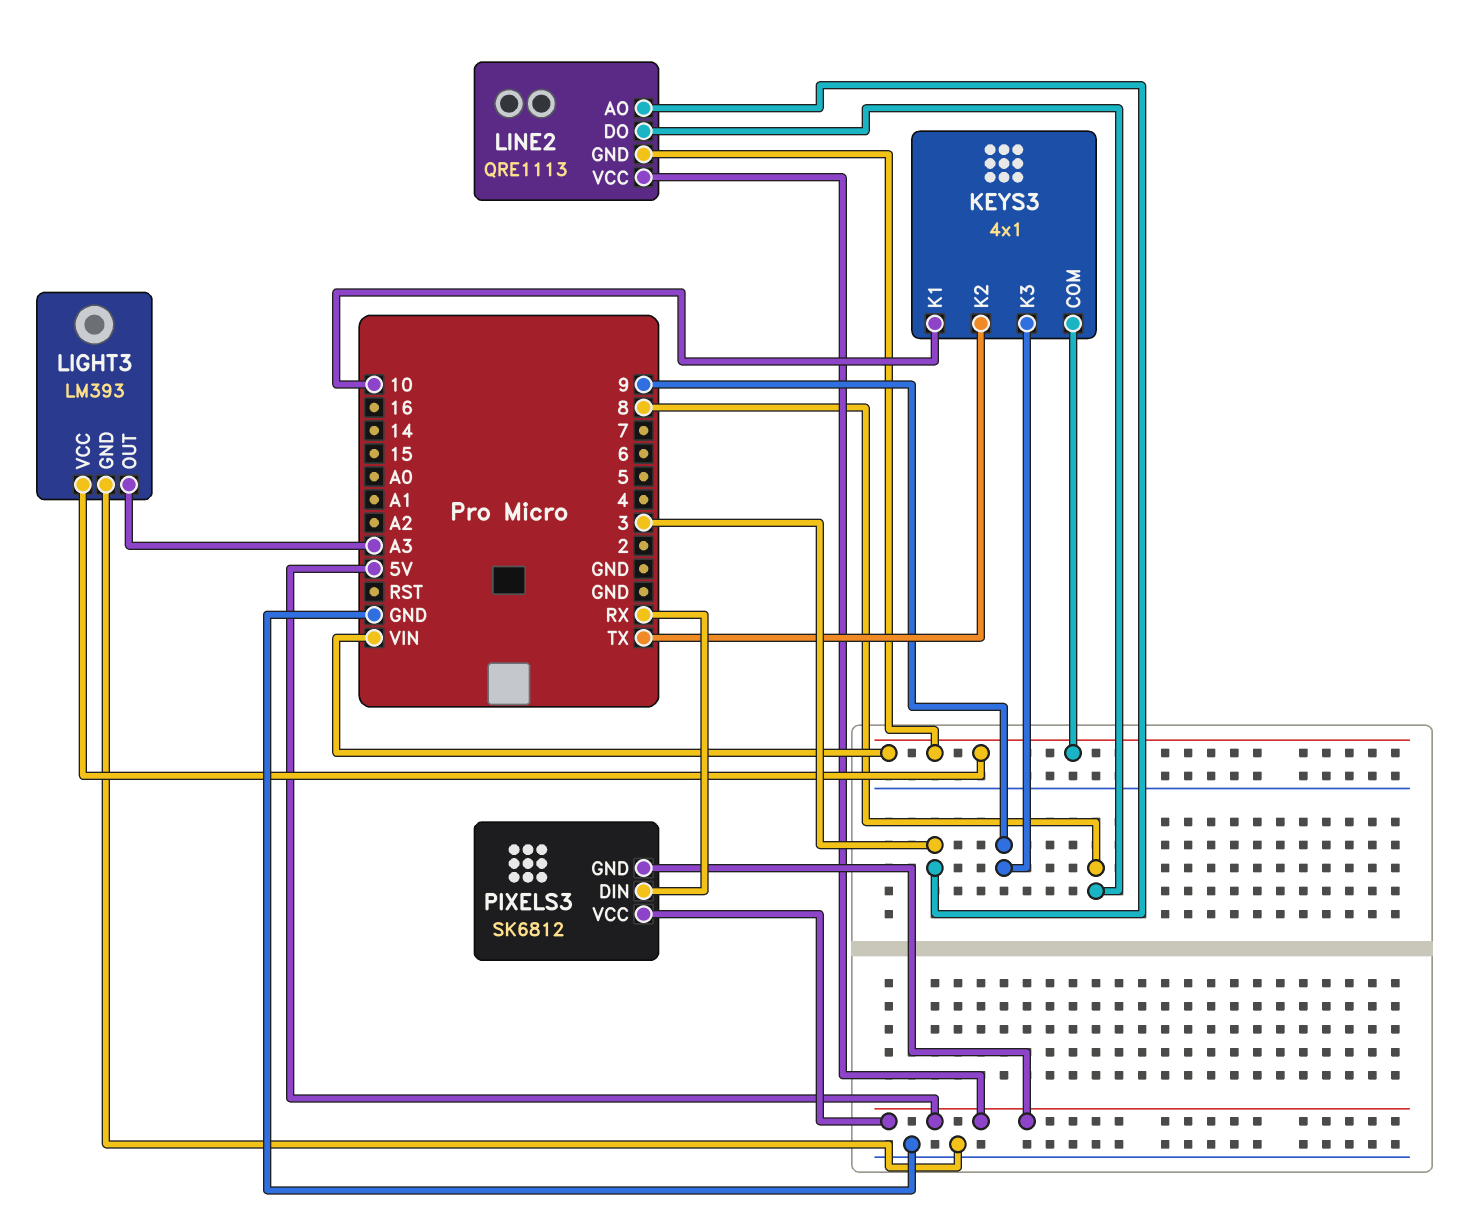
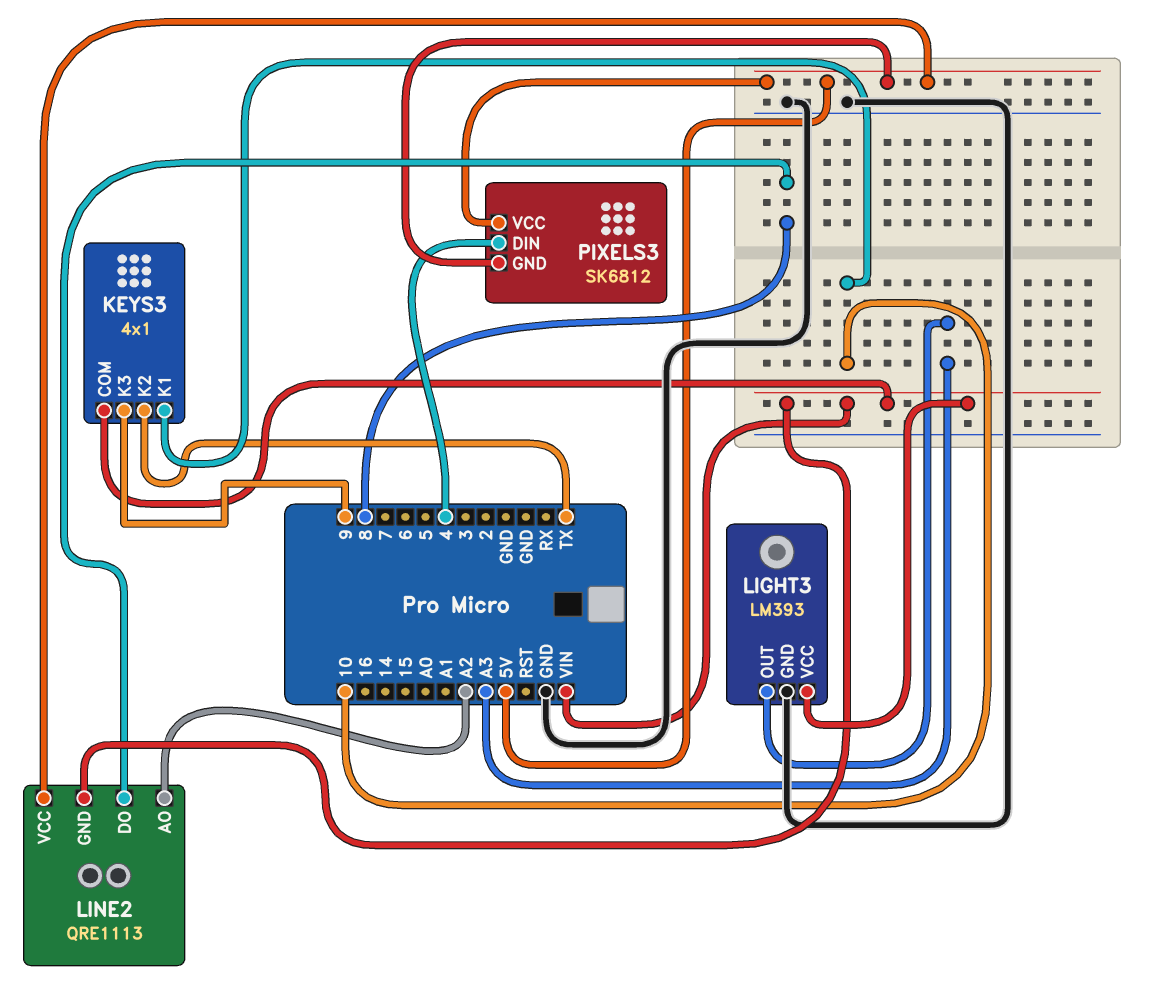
LINE2 pin AO: 3 -> A2
PIXELS3 pin DIN: RX -> 4

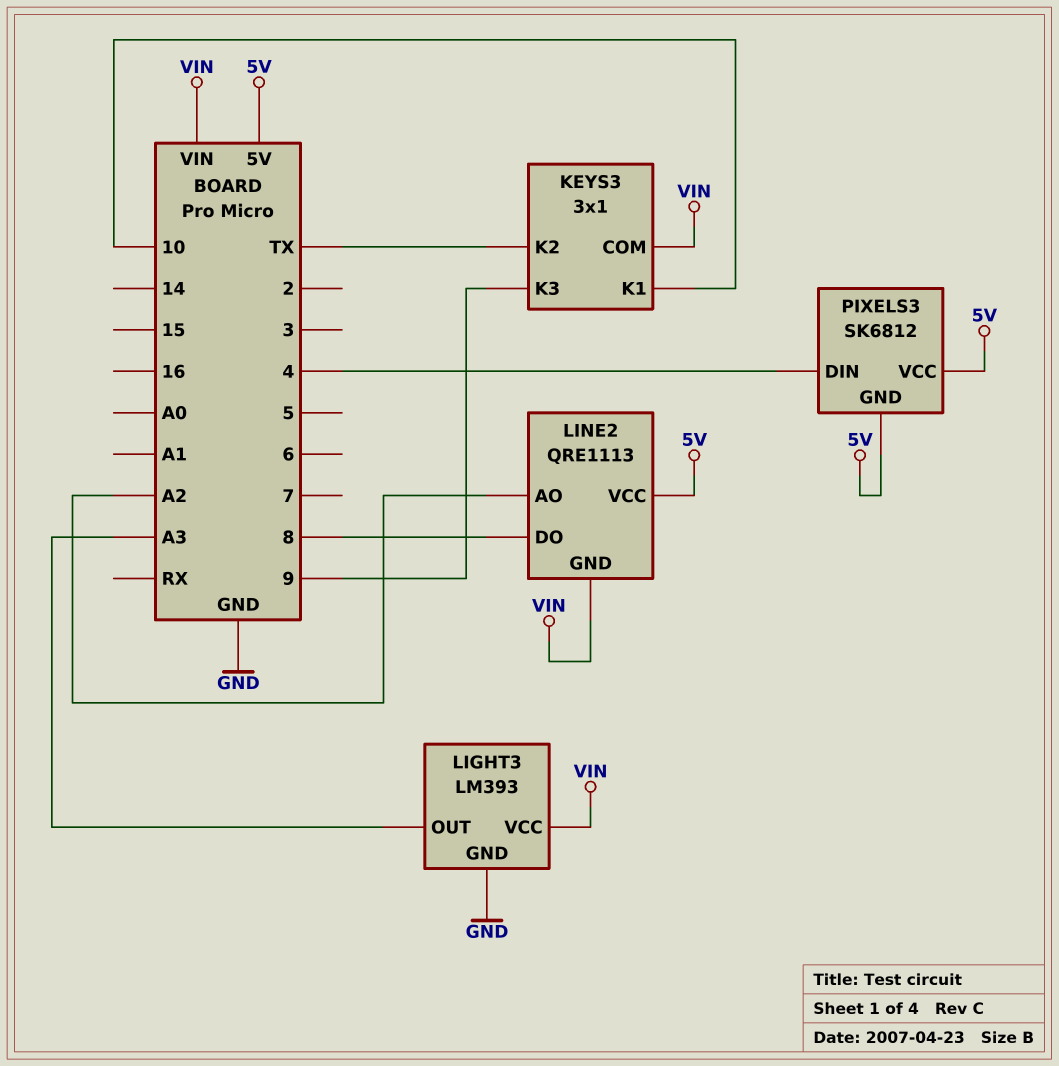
KEYS3: 4x1 -> 3x1

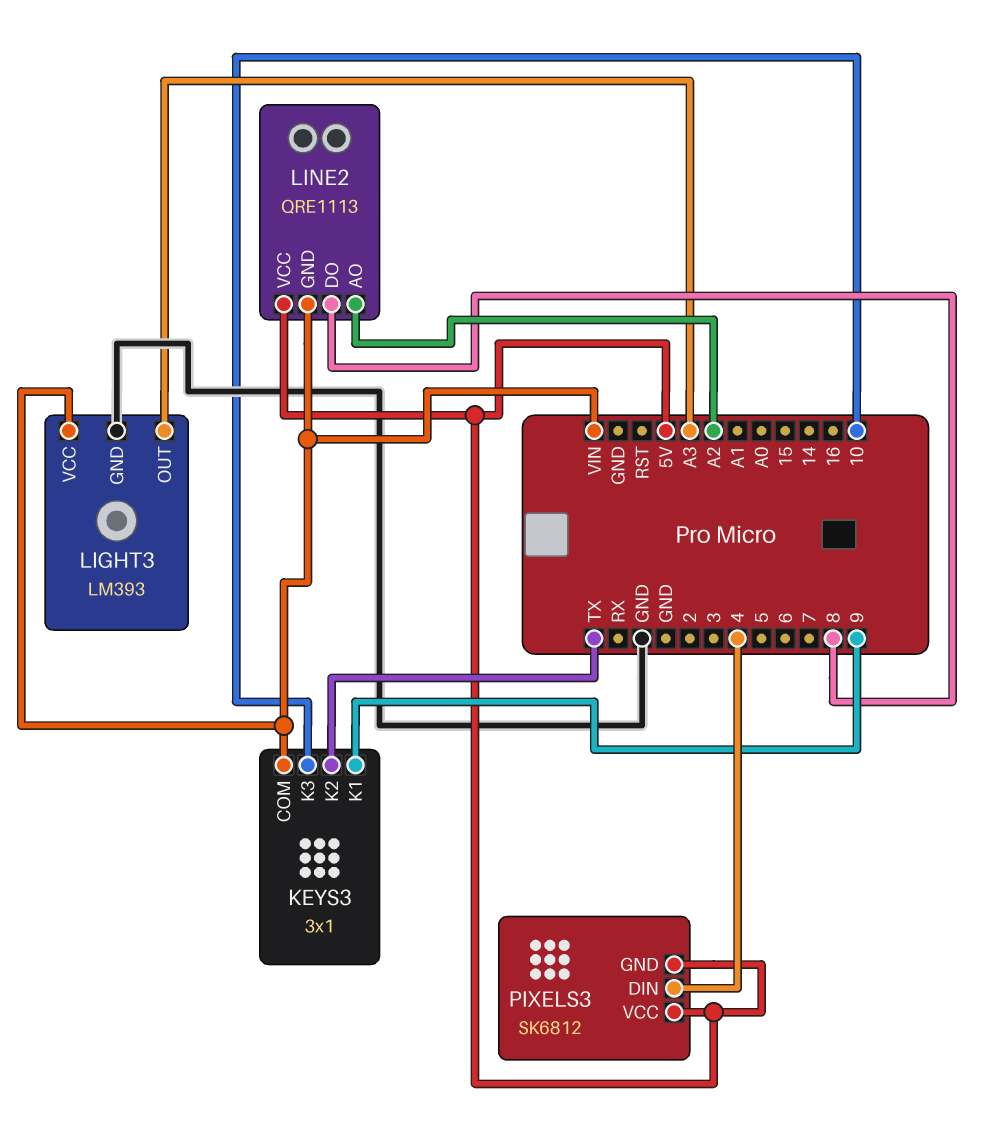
KEYS3 pin K1: 10 -> 9
KEYS3 pin K3: 9 -> 10

